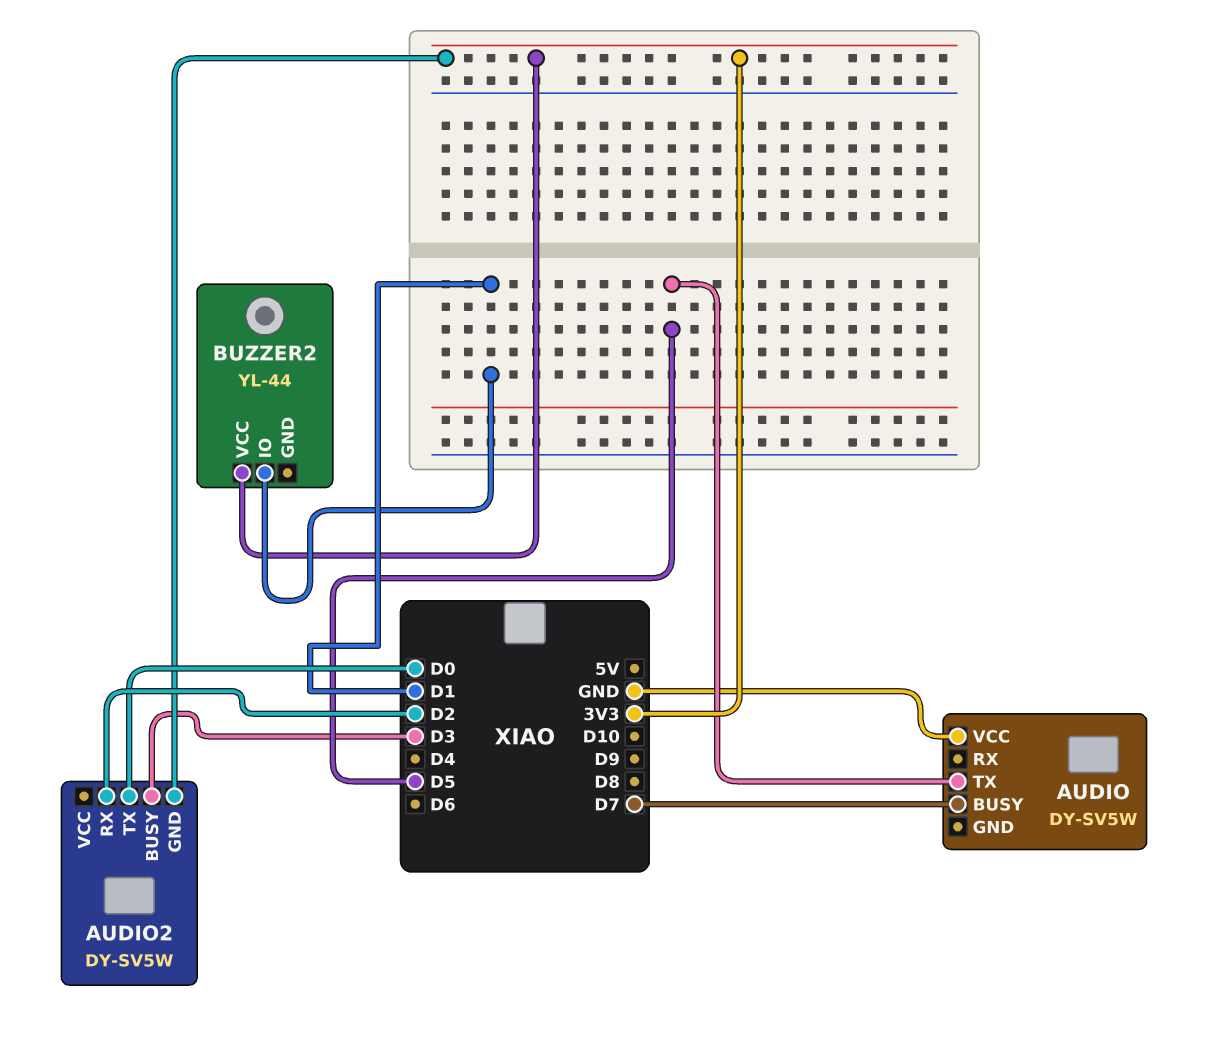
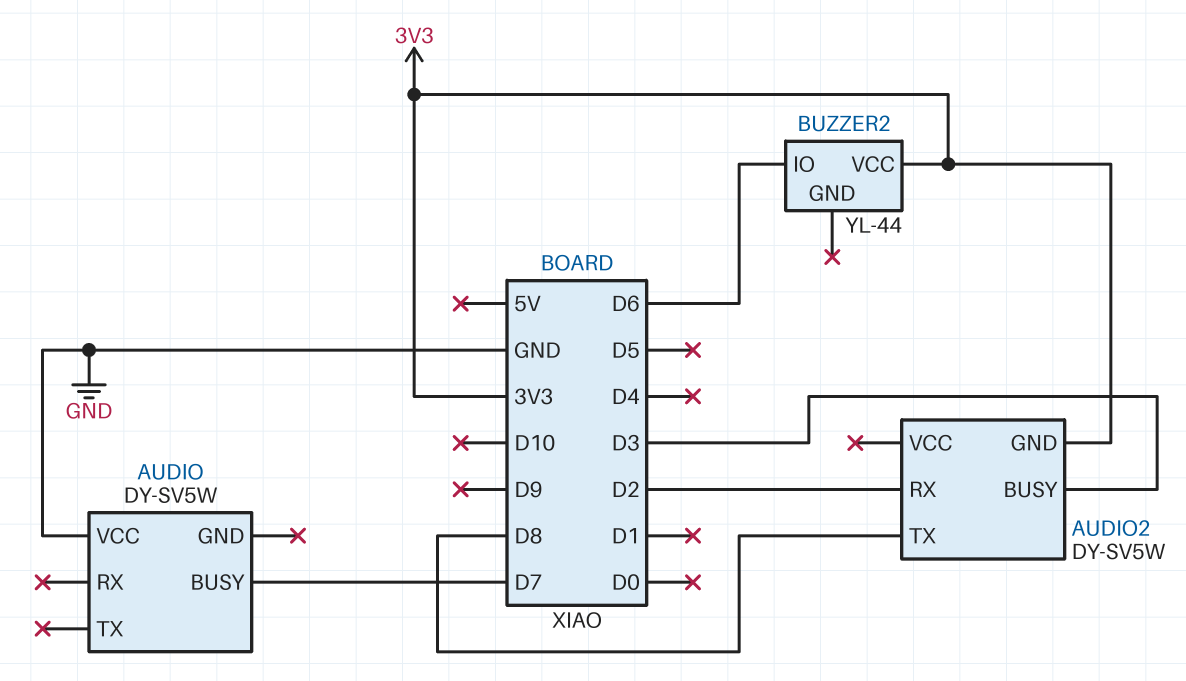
AUDIO pin TX: D5 -> none
AUDIO2 pin TX: D0 -> D8
BUZZER2 pin IO: D1 -> D6

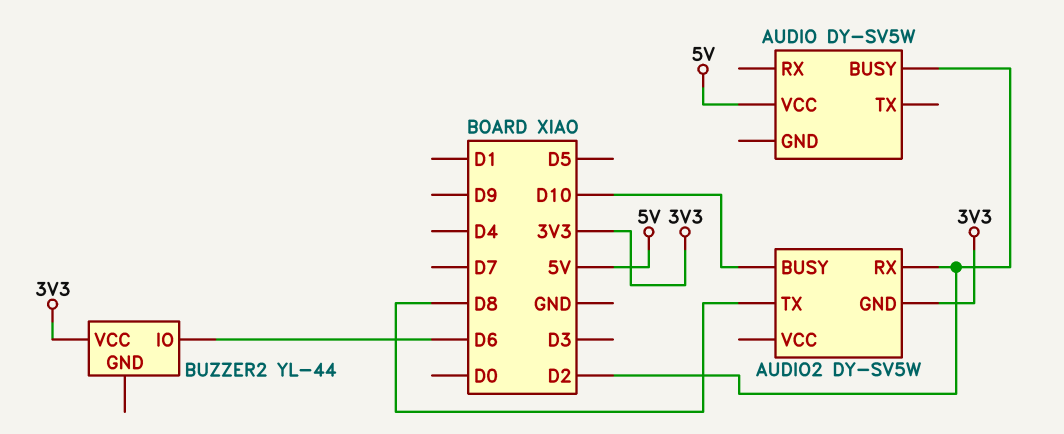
AUDIO pin BUSY: D7 -> D2
AUDIO pin VCC: GND -> 5V
AUDIO2 pin BUSY: D3 -> D10

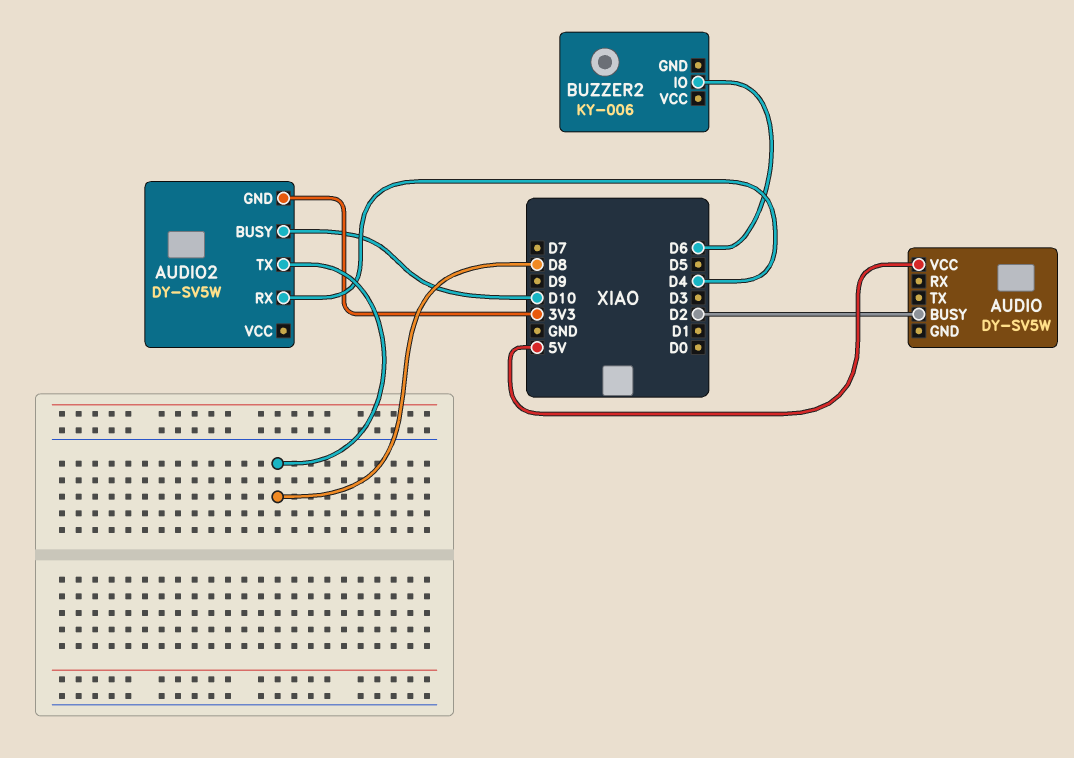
AUDIO2 pin RX: D2 -> D4
BUZZER2: YL-44 -> KY-006
BUZZER2 pin VCC: 3V3 -> none

